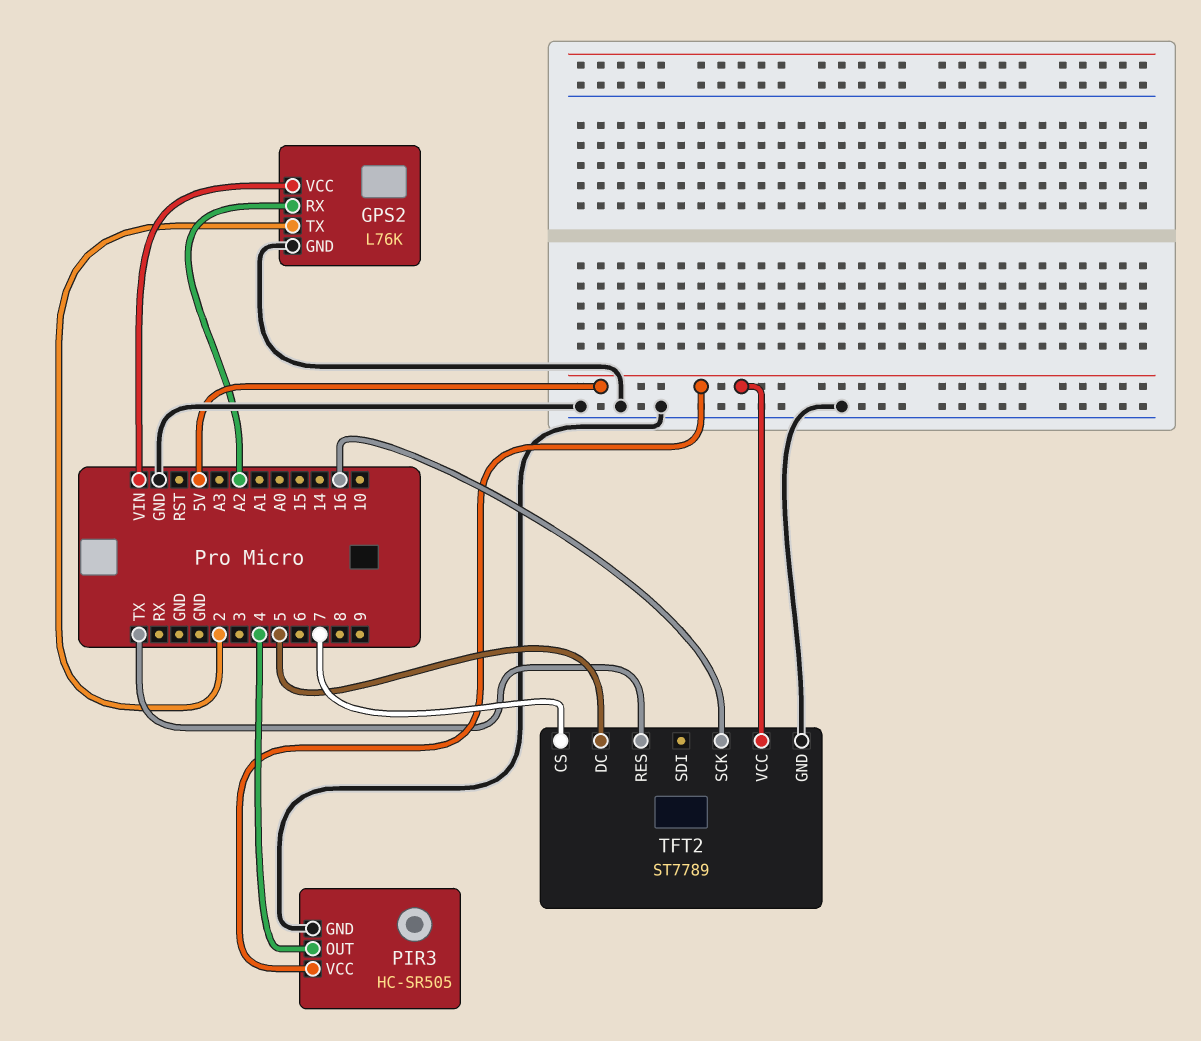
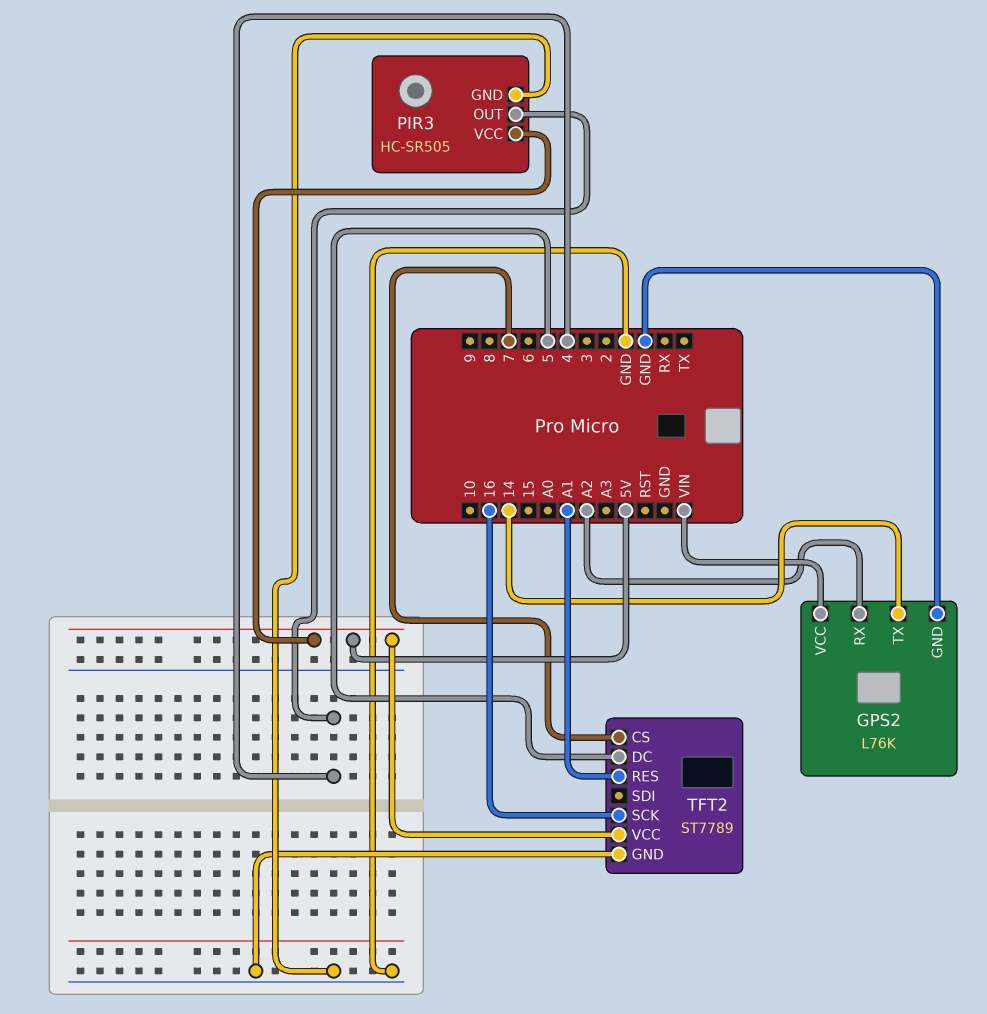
GPS2 pin TX: 2 -> 14
TFT2 pin RES: TX -> A1

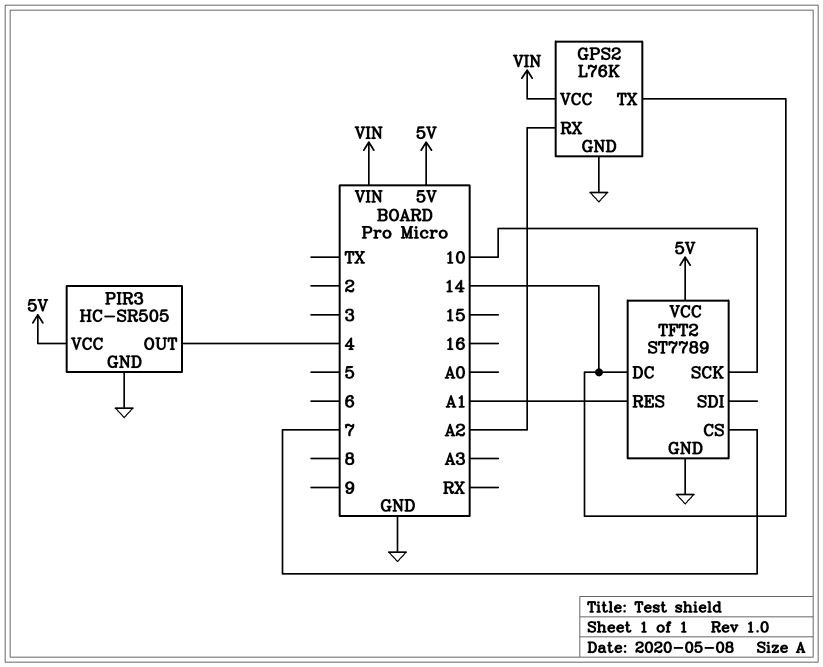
TFT2 pin DC: 5 -> 14
TFT2 pin SCK: 16 -> 10

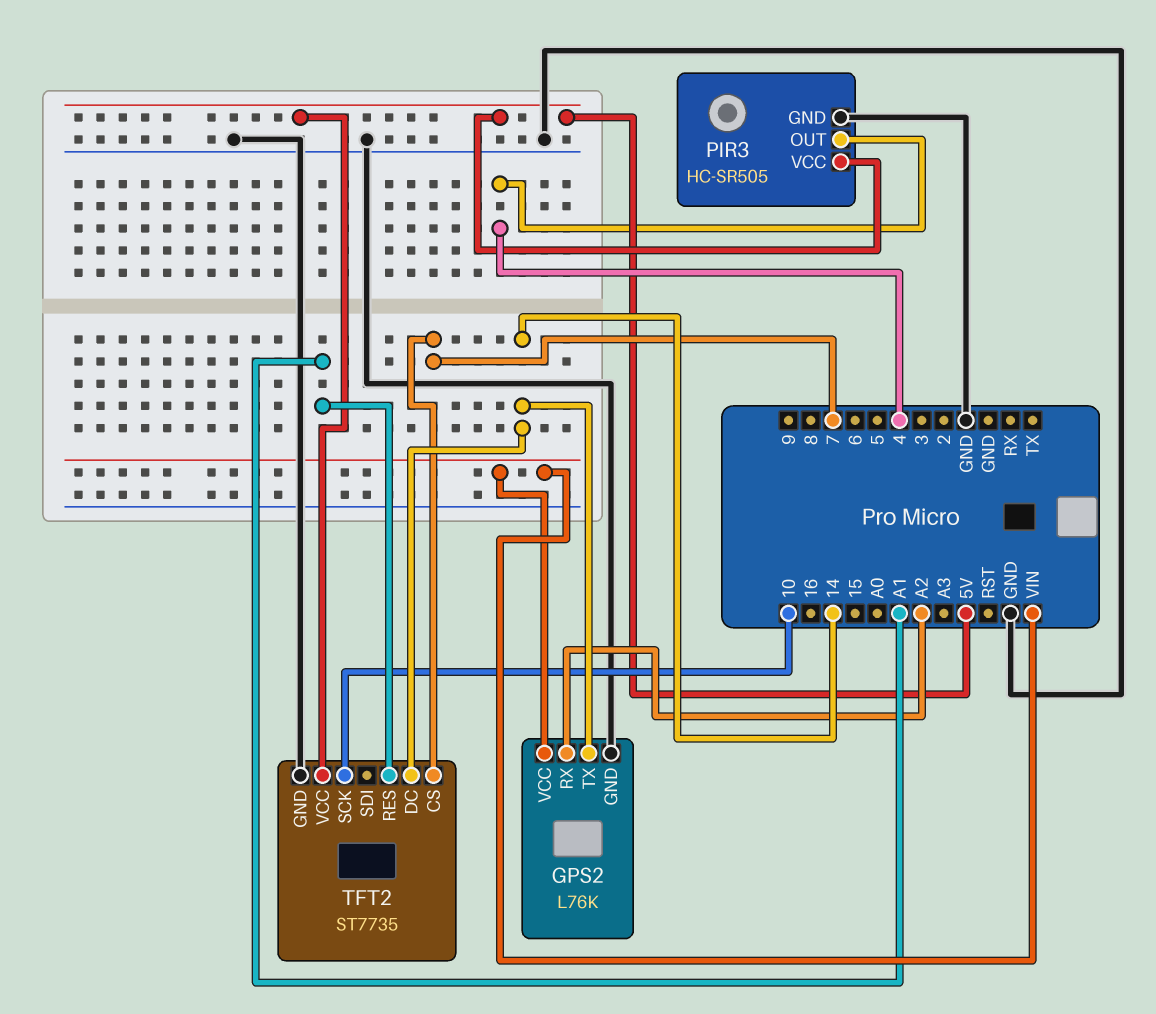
TFT2: ST7789 -> ST7735

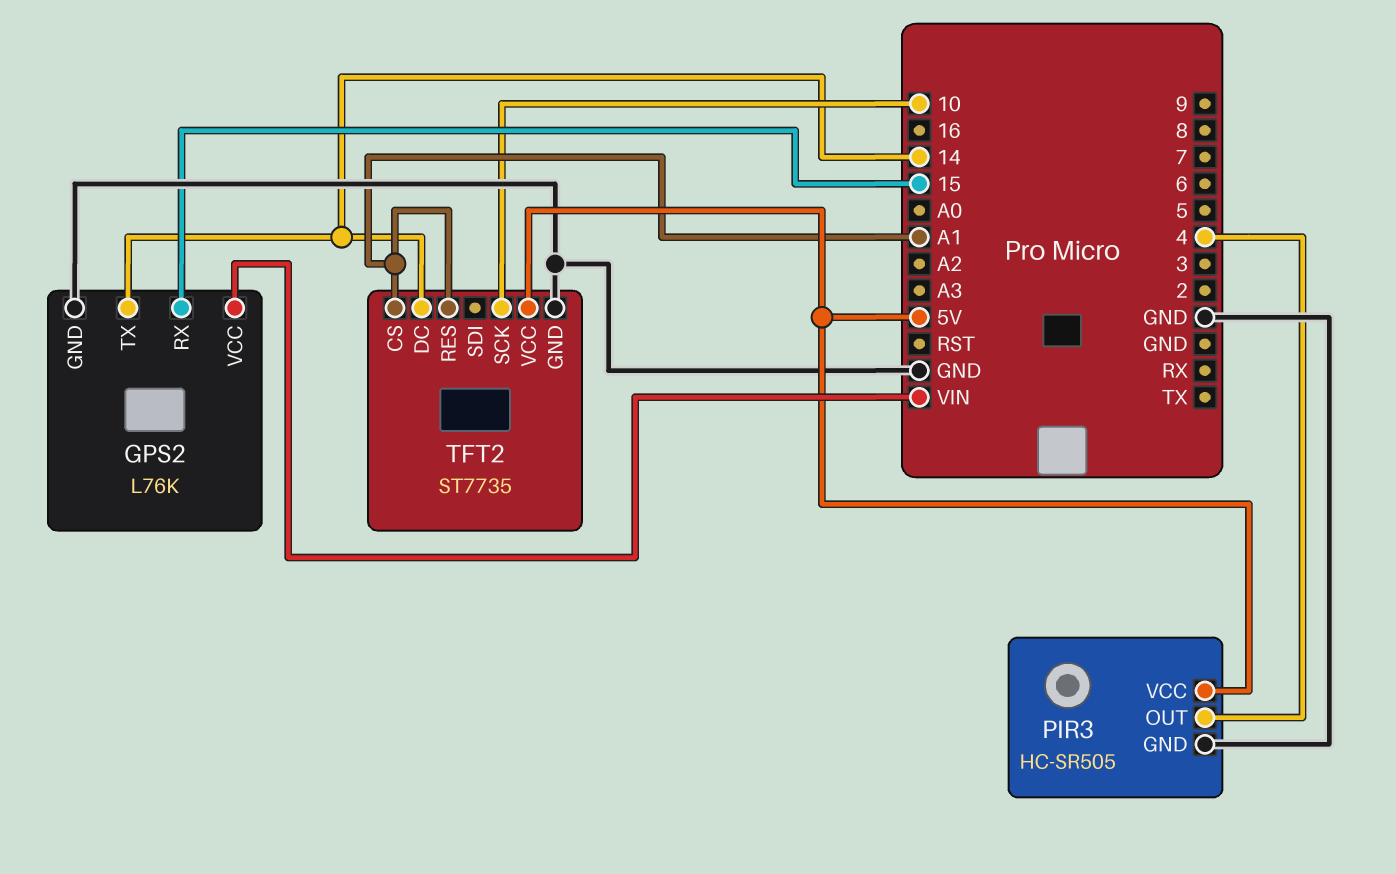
GPS2 pin RX: A2 -> 15
TFT2 pin CS: 7 -> A1

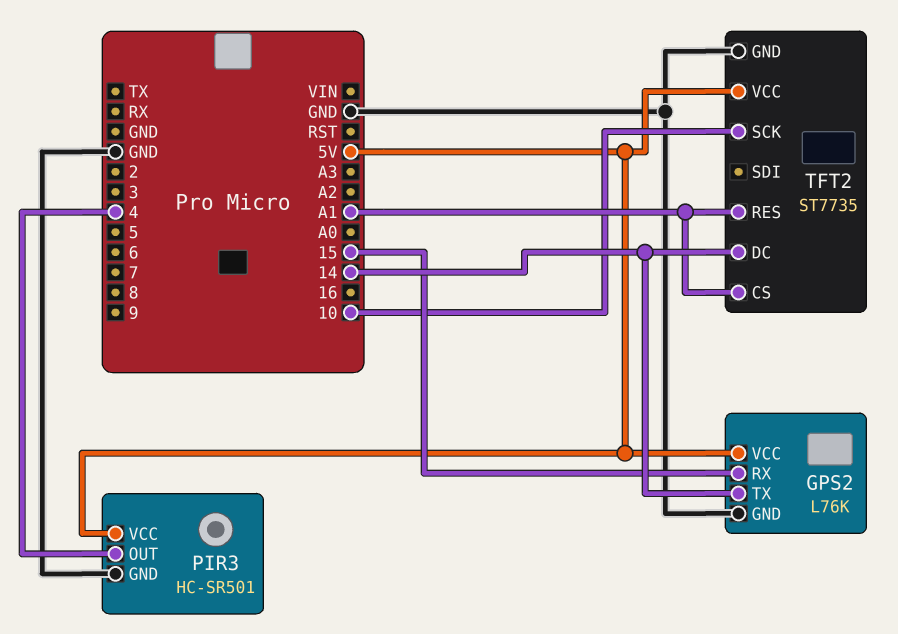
GPS2 pin VCC: VIN -> 5V
PIR3: HC-SR505 -> HC-SR501

